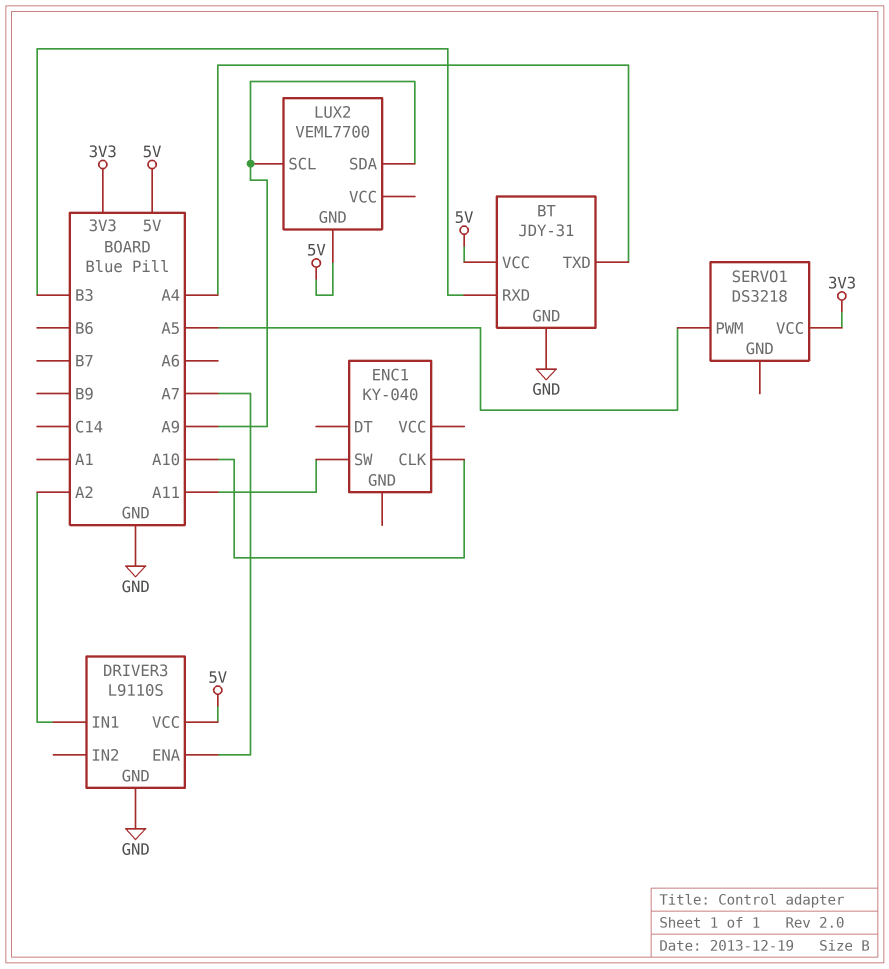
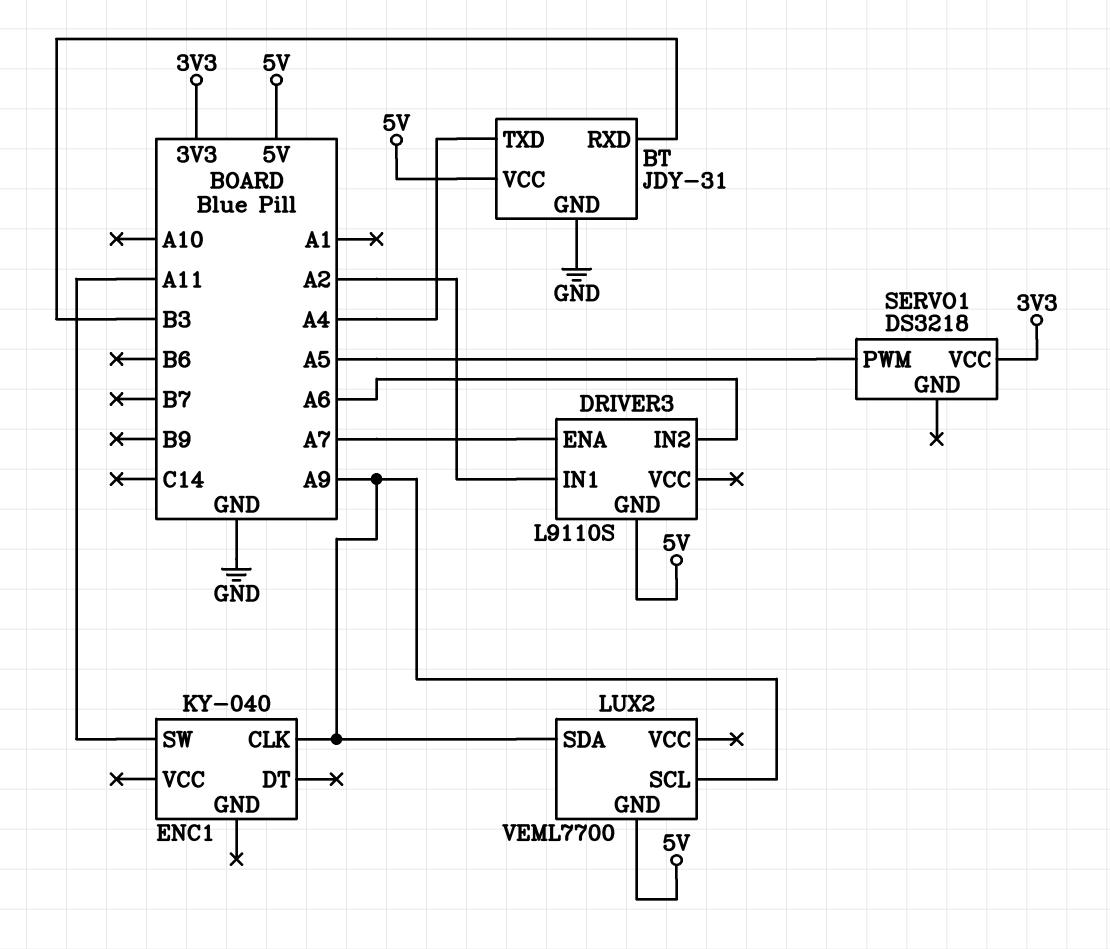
DRIVER3 pin GND: GND -> 5V
DRIVER3 pin IN2: none -> A6
DRIVER3 pin VCC: 5V -> none
ENC1 pin CLK: A10 -> A9

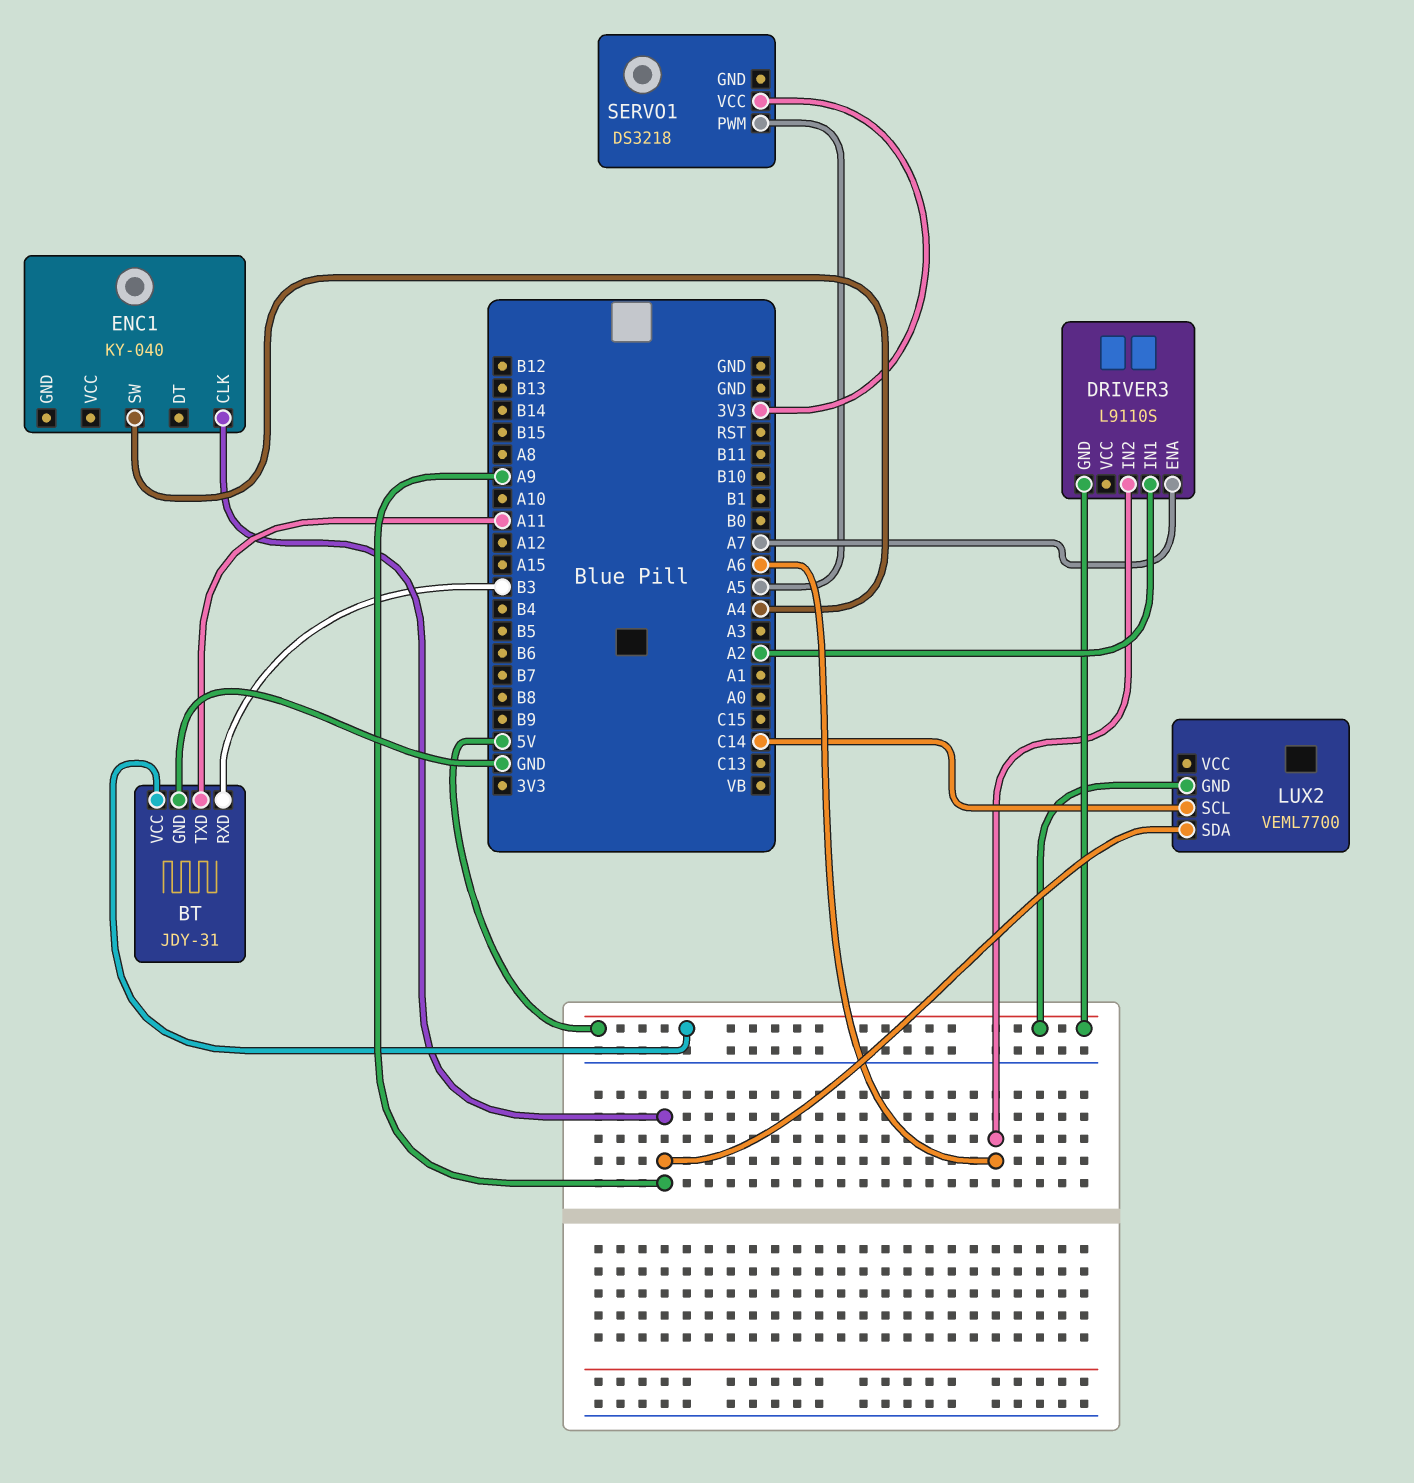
BT pin TXD: A4 -> A11
ENC1 pin SW: A11 -> A4
LUX2 pin SCL: A9 -> C14

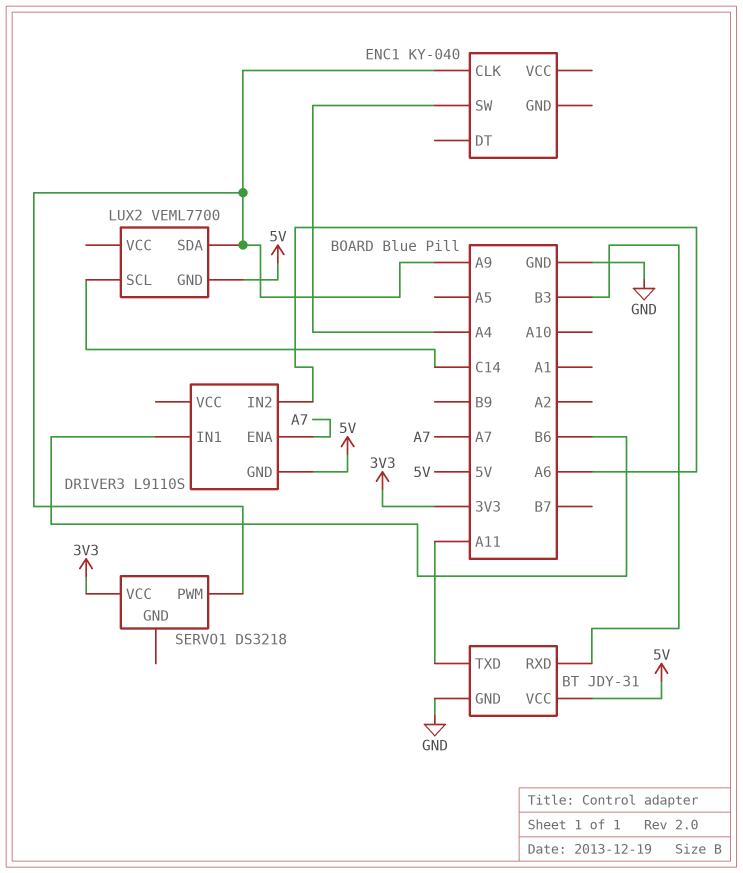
DRIVER3 pin IN1: A2 -> B6
SERVO1 pin PWM: A5 -> A9

